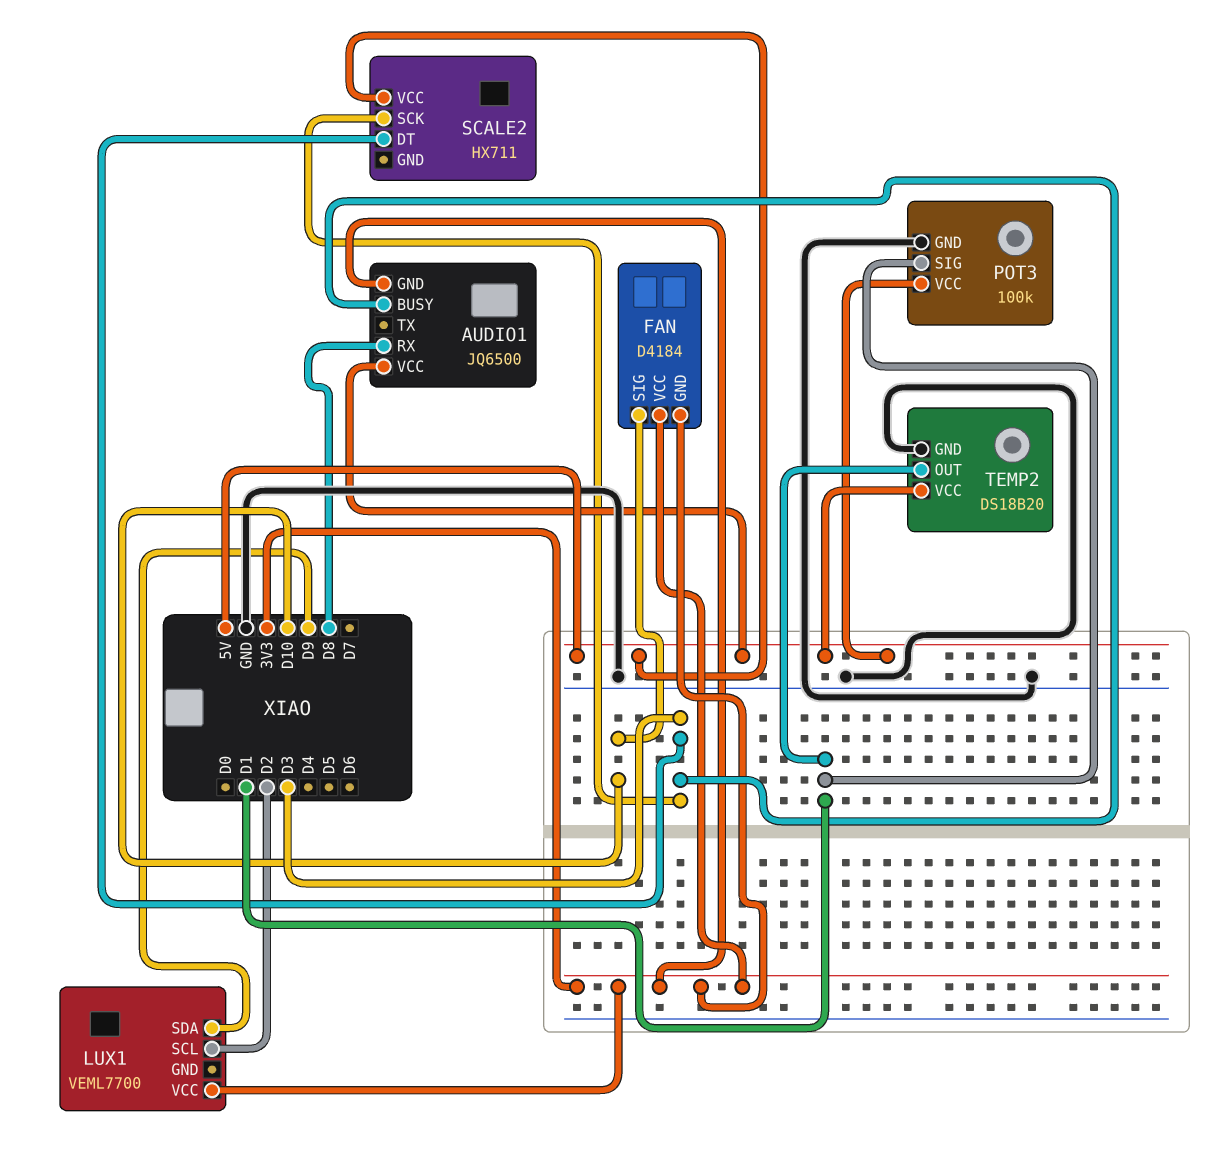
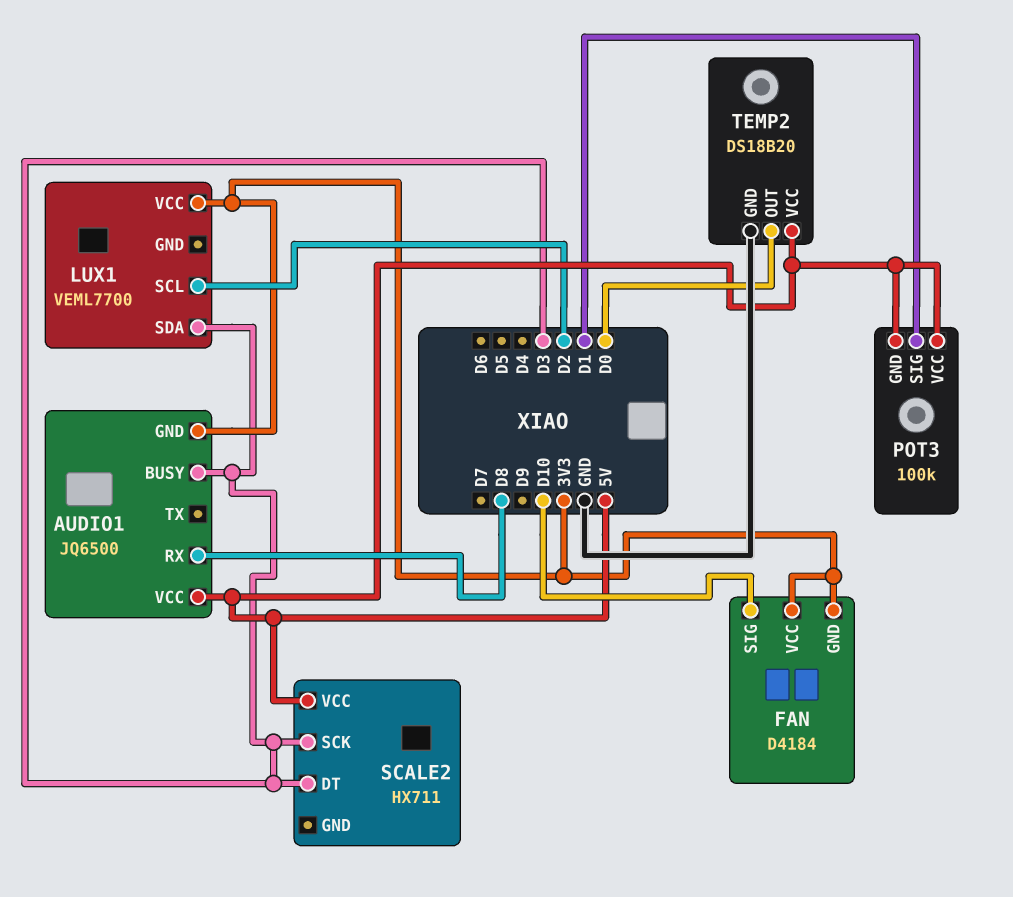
LUX1 pin SDA: D9 -> D3
POT3 pin GND: GND -> 5V
TEMP2 pin OUT: D1 -> D0

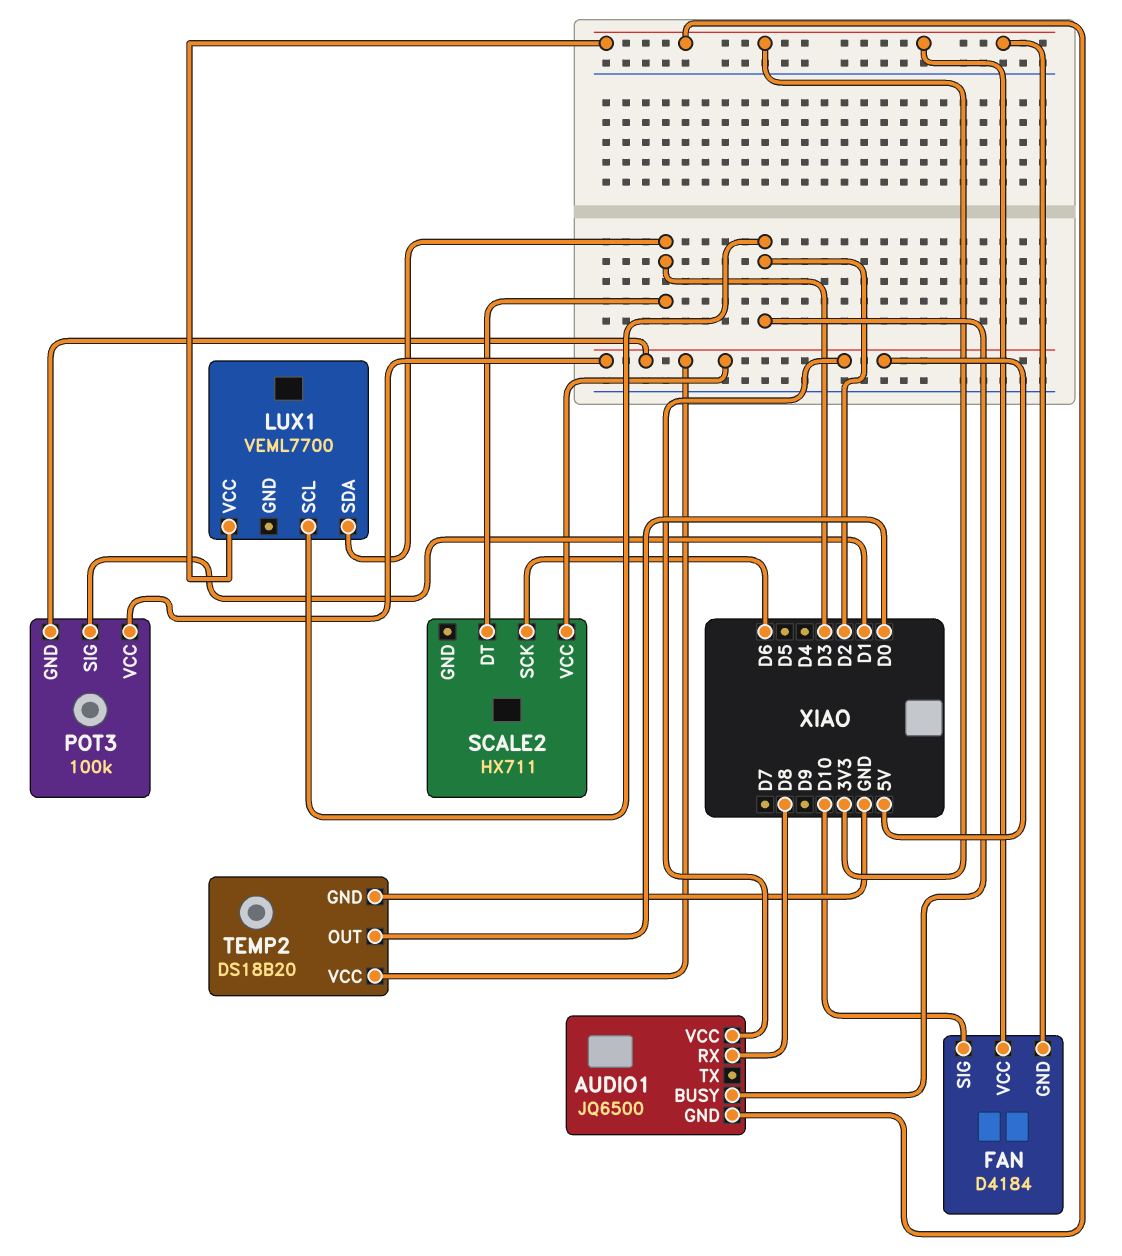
AUDIO1 pin BUSY: D3 -> D2
SCALE2 pin SCK: D3 -> D6

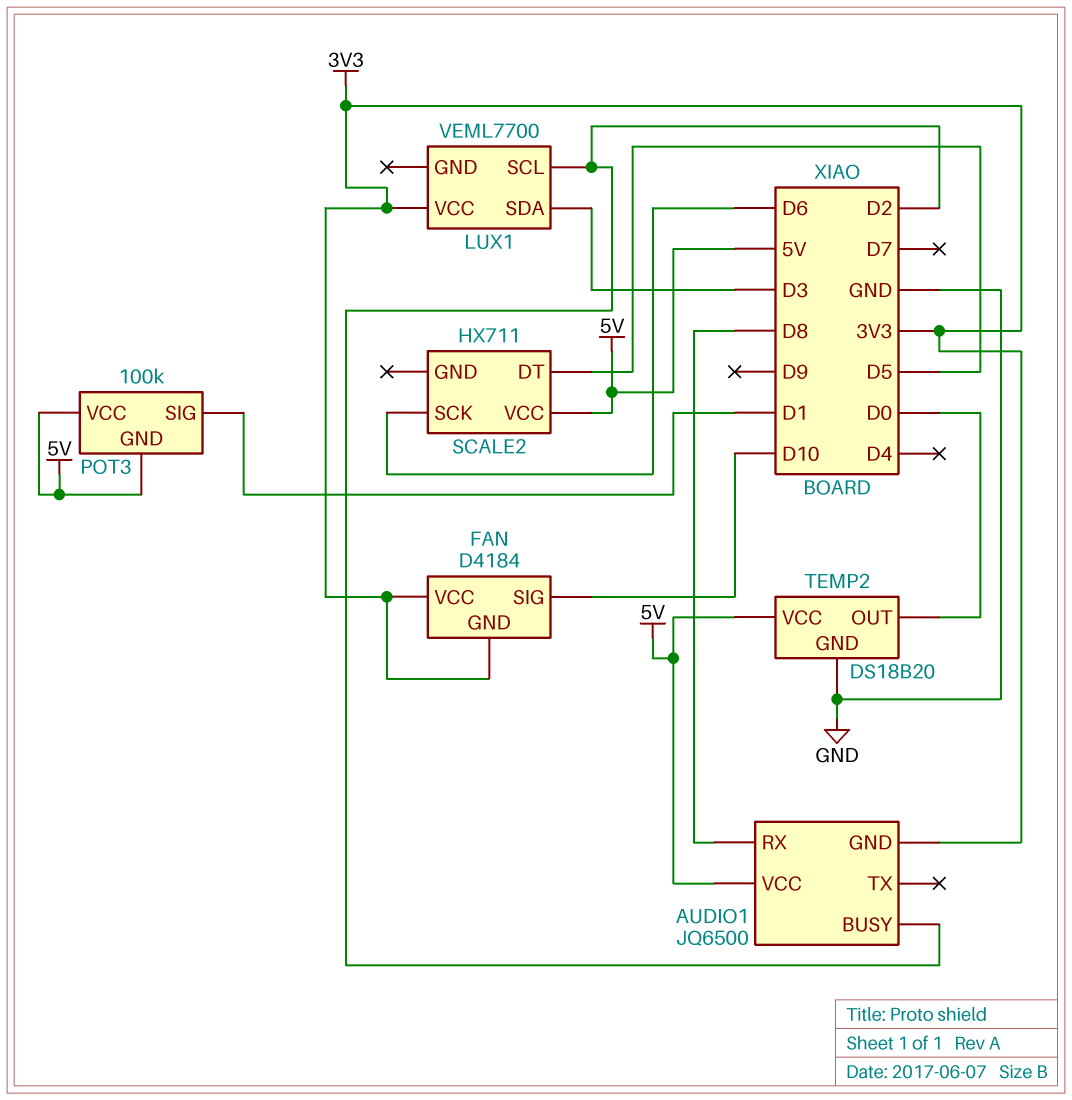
SCALE2 pin DT: D3 -> D5

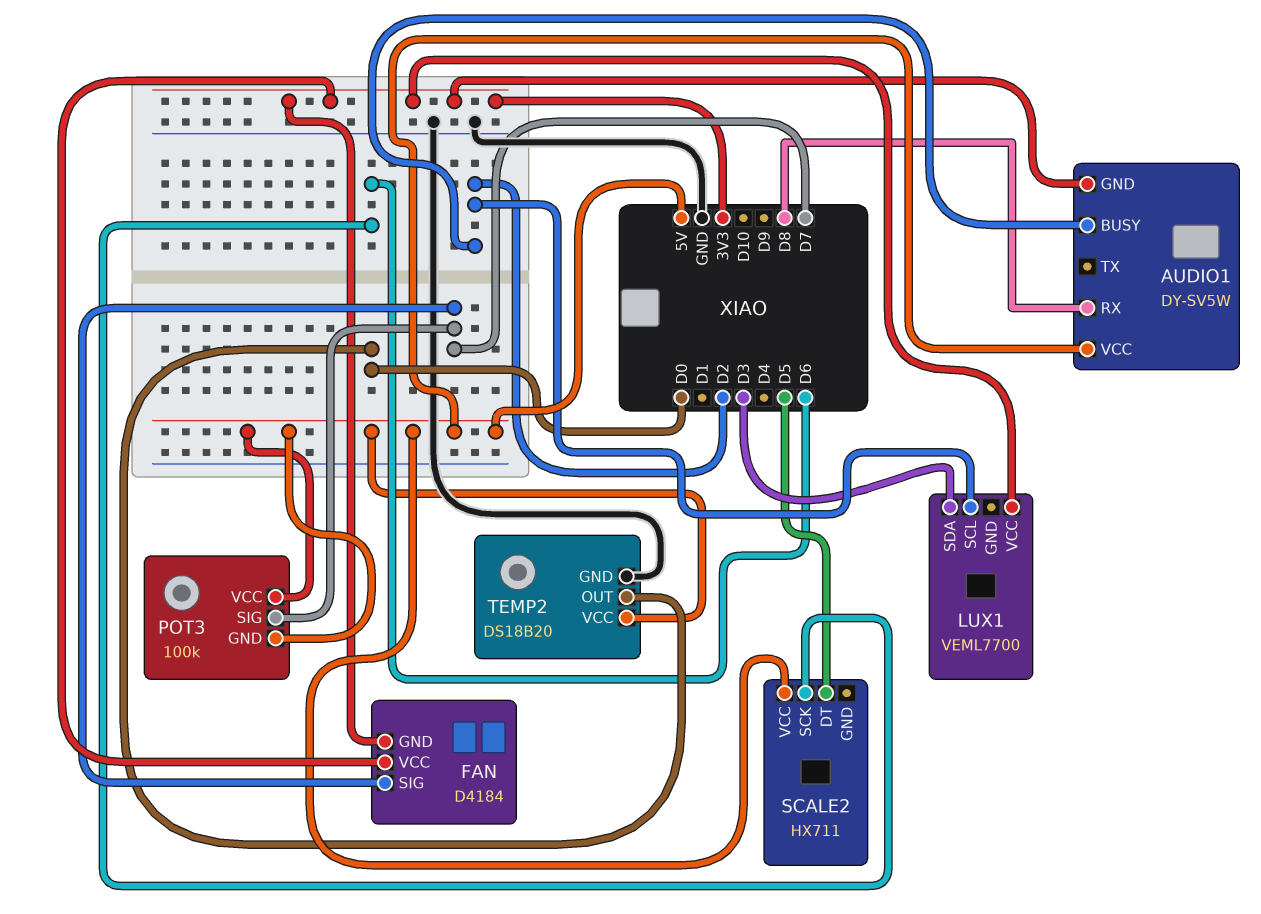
AUDIO1: JQ6500 -> DY-SV5W
FAN pin SIG: D10 -> D7
POT3 pin SIG: D1 -> D7

